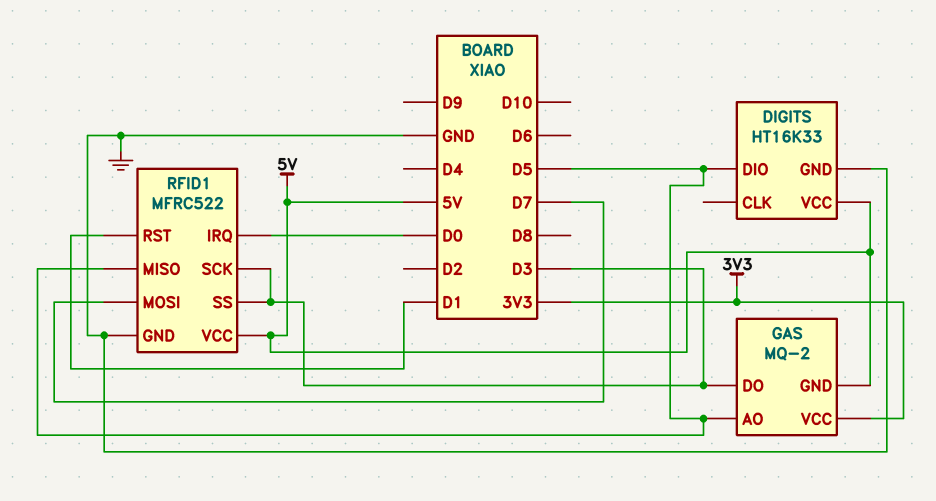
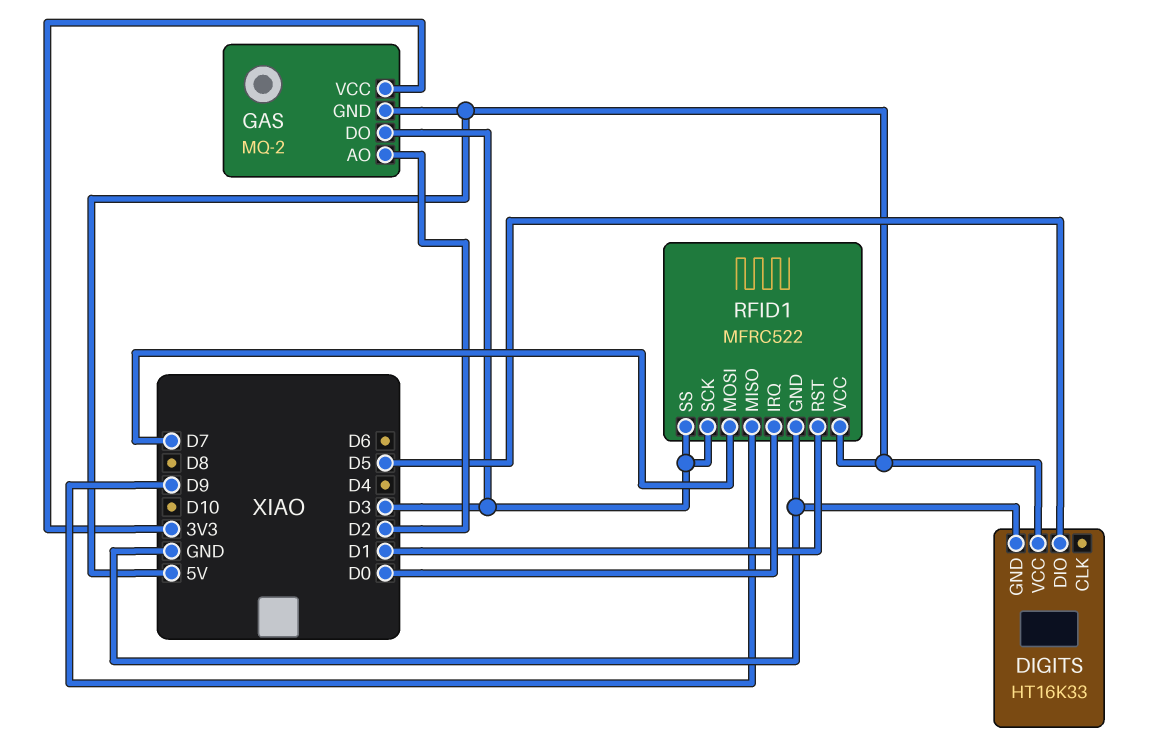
GAS pin AO: D5 -> D2
RFID1 pin MISO: D5 -> D9

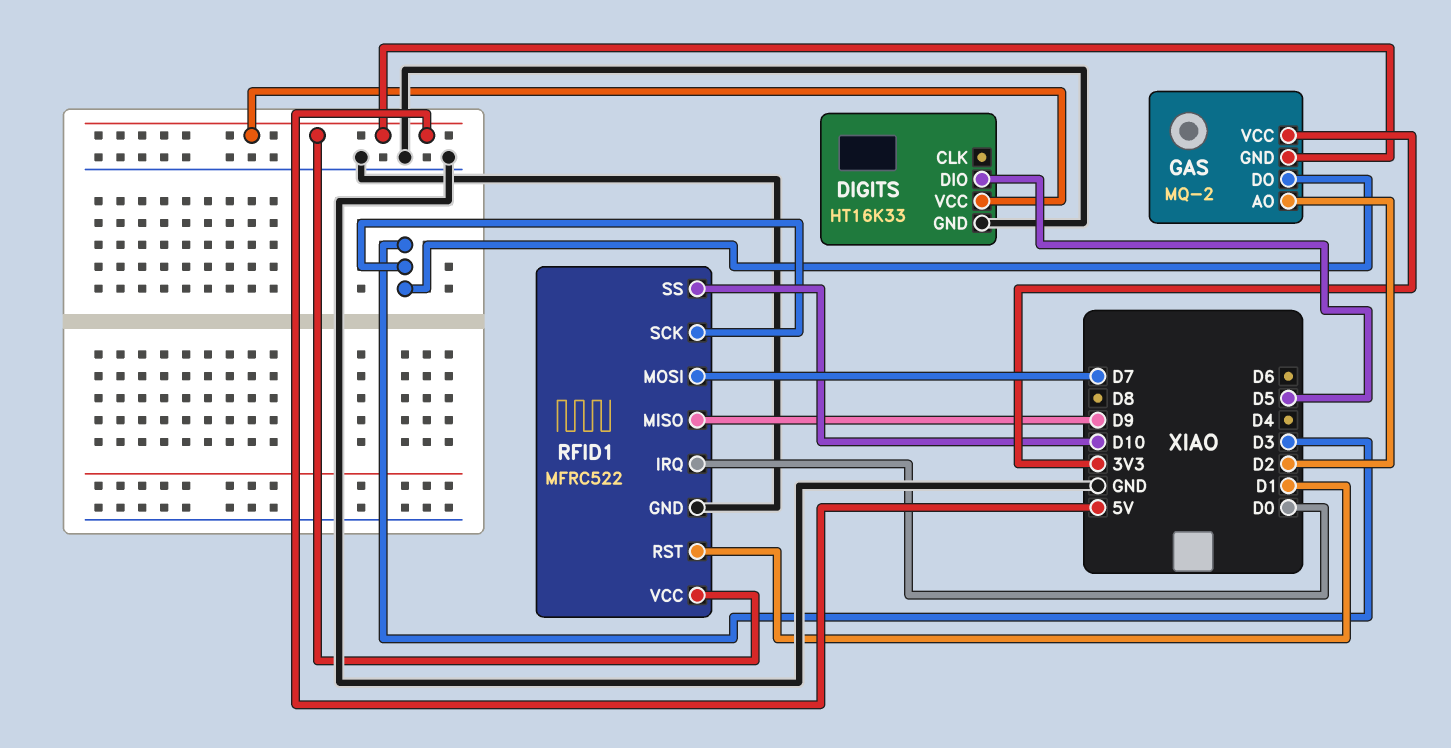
RFID1 pin SS: D3 -> D10

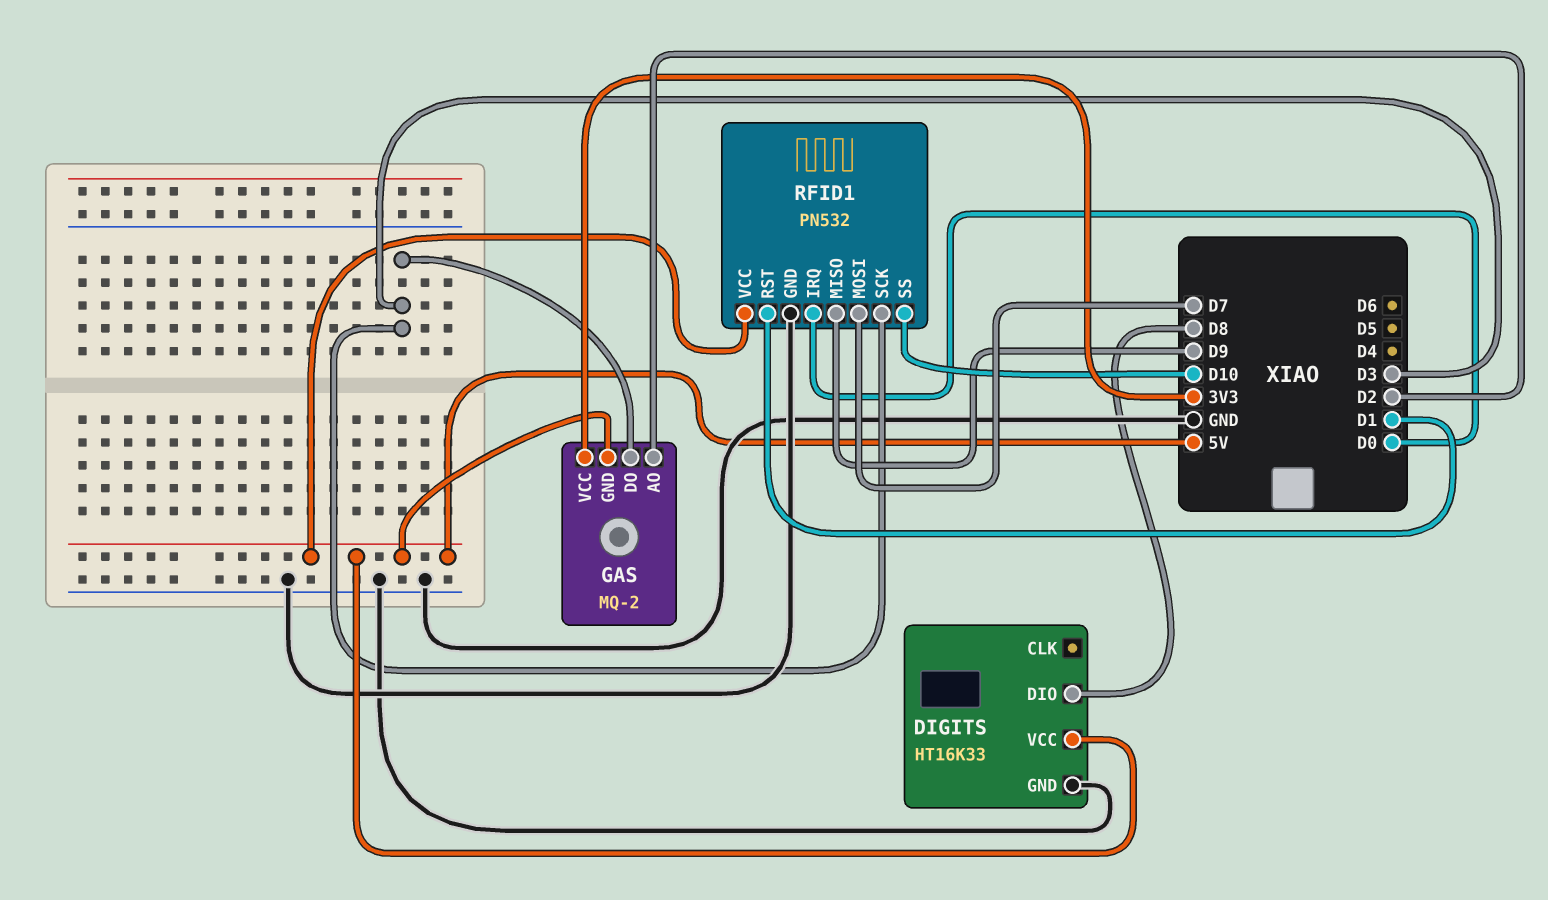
DIGITS pin DIO: D5 -> D8
RFID1: MFRC522 -> PN532

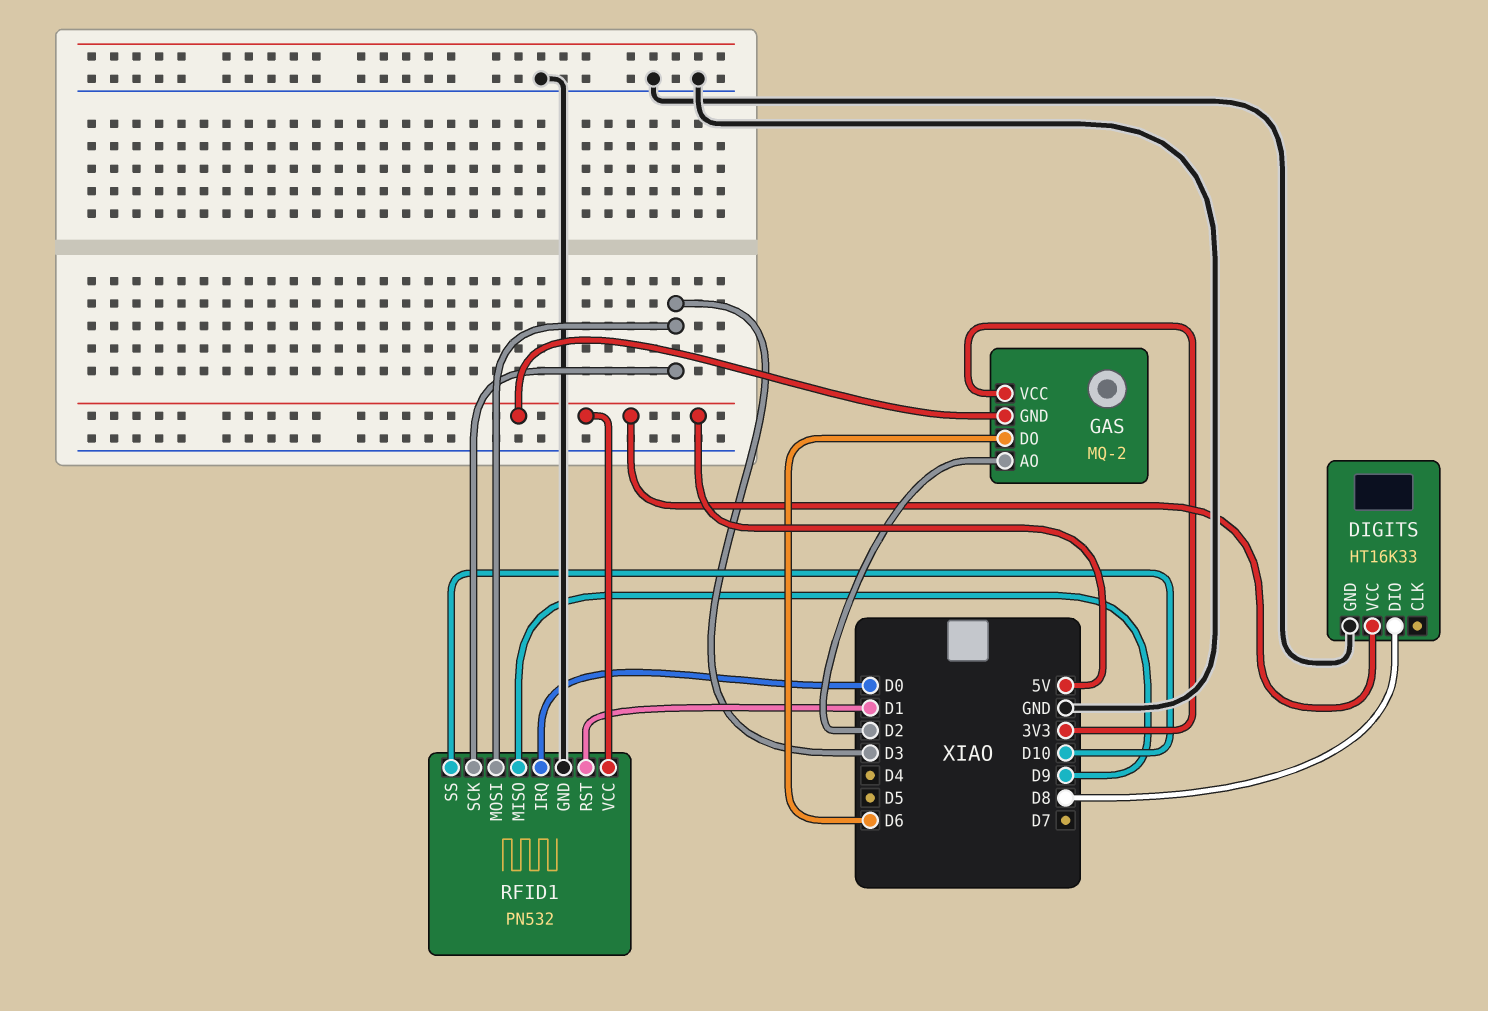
GAS pin DO: D3 -> D6
RFID1 pin MOSI: D7 -> D3

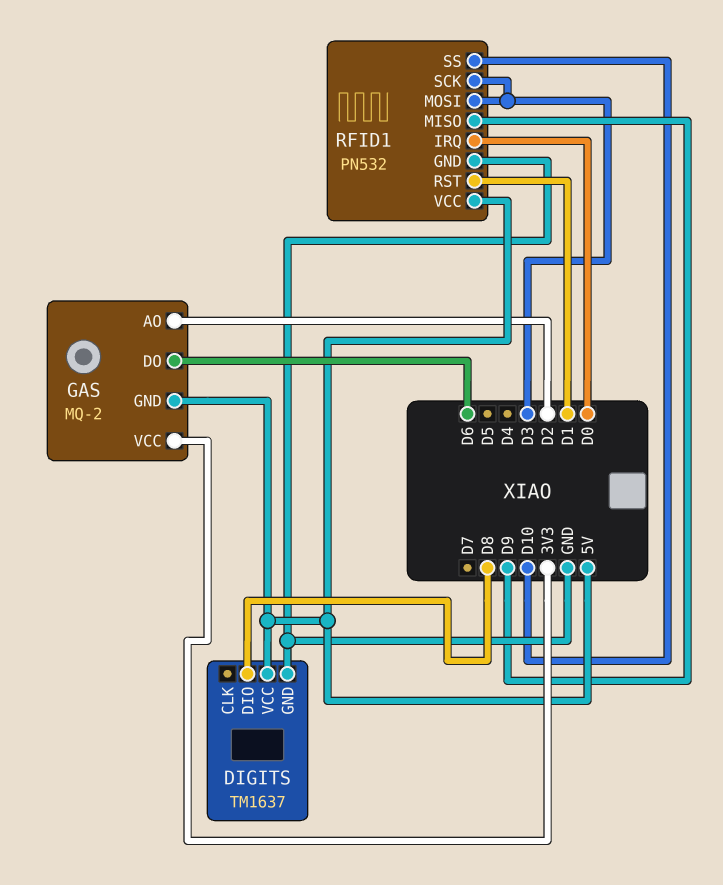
DIGITS: HT16K33 -> TM1637

